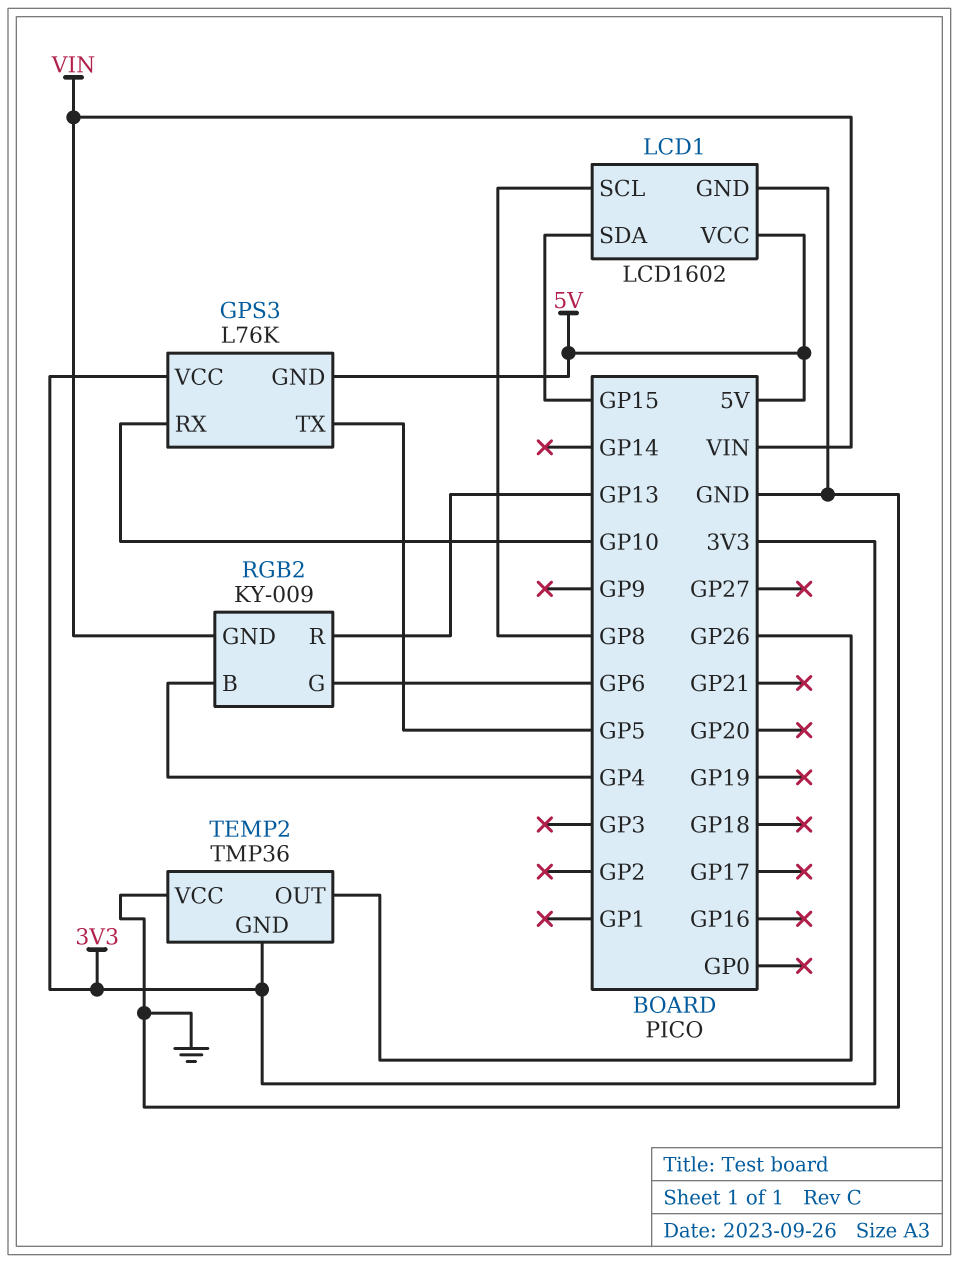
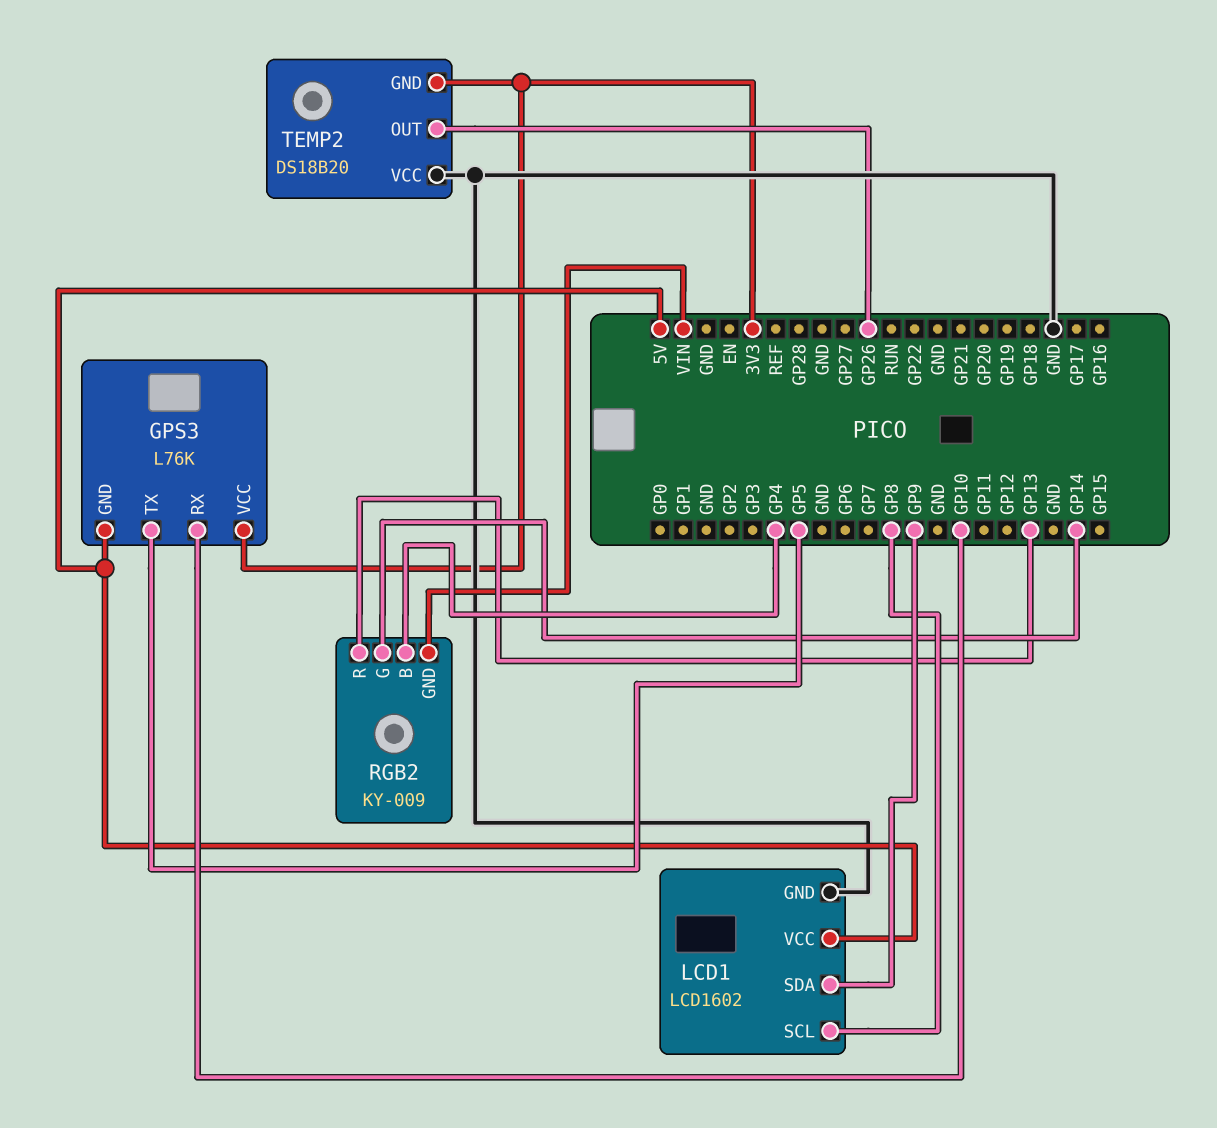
LCD1 pin SDA: GP15 -> GP9
RGB2 pin G: GP6 -> GP14
TEMP2: TMP36 -> DS18B20

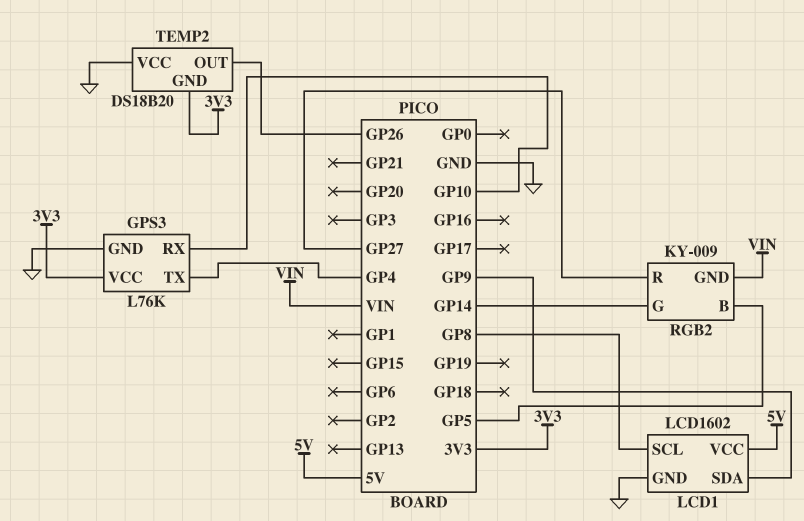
GPS3 pin GND: 5V -> GND
GPS3 pin TX: GP5 -> GP4
RGB2 pin B: GP4 -> GP5
RGB2 pin R: GP13 -> GP27

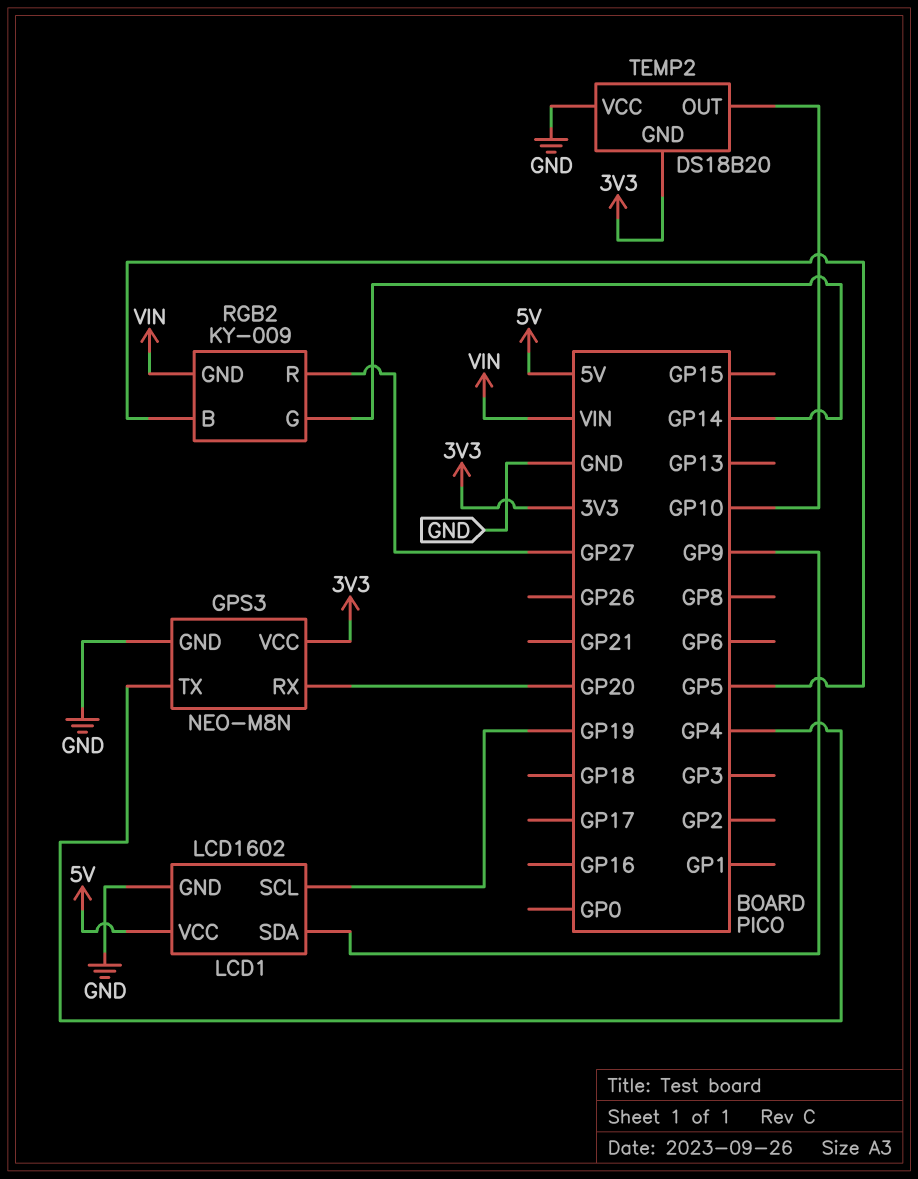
GPS3: L76K -> NEO-M8N
GPS3 pin RX: GP10 -> GP20
LCD1 pin SCL: GP8 -> GP19
TEMP2 pin OUT: GP26 -> GP10

